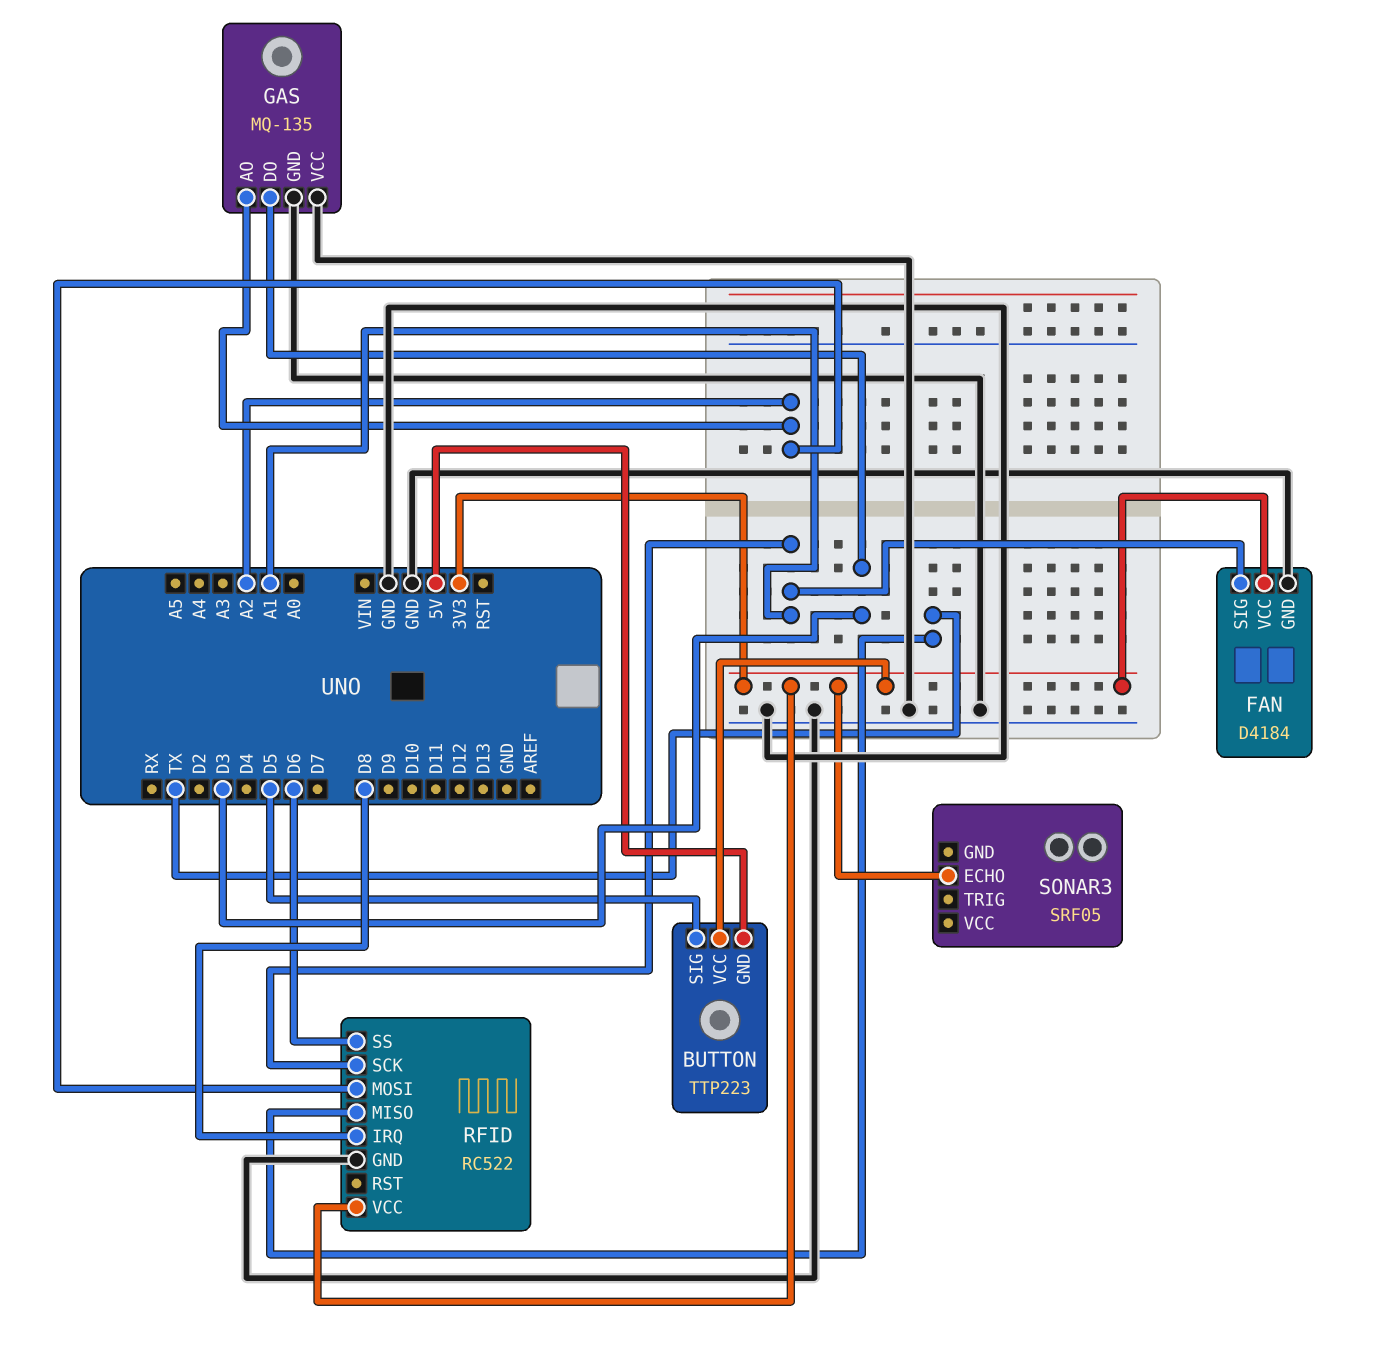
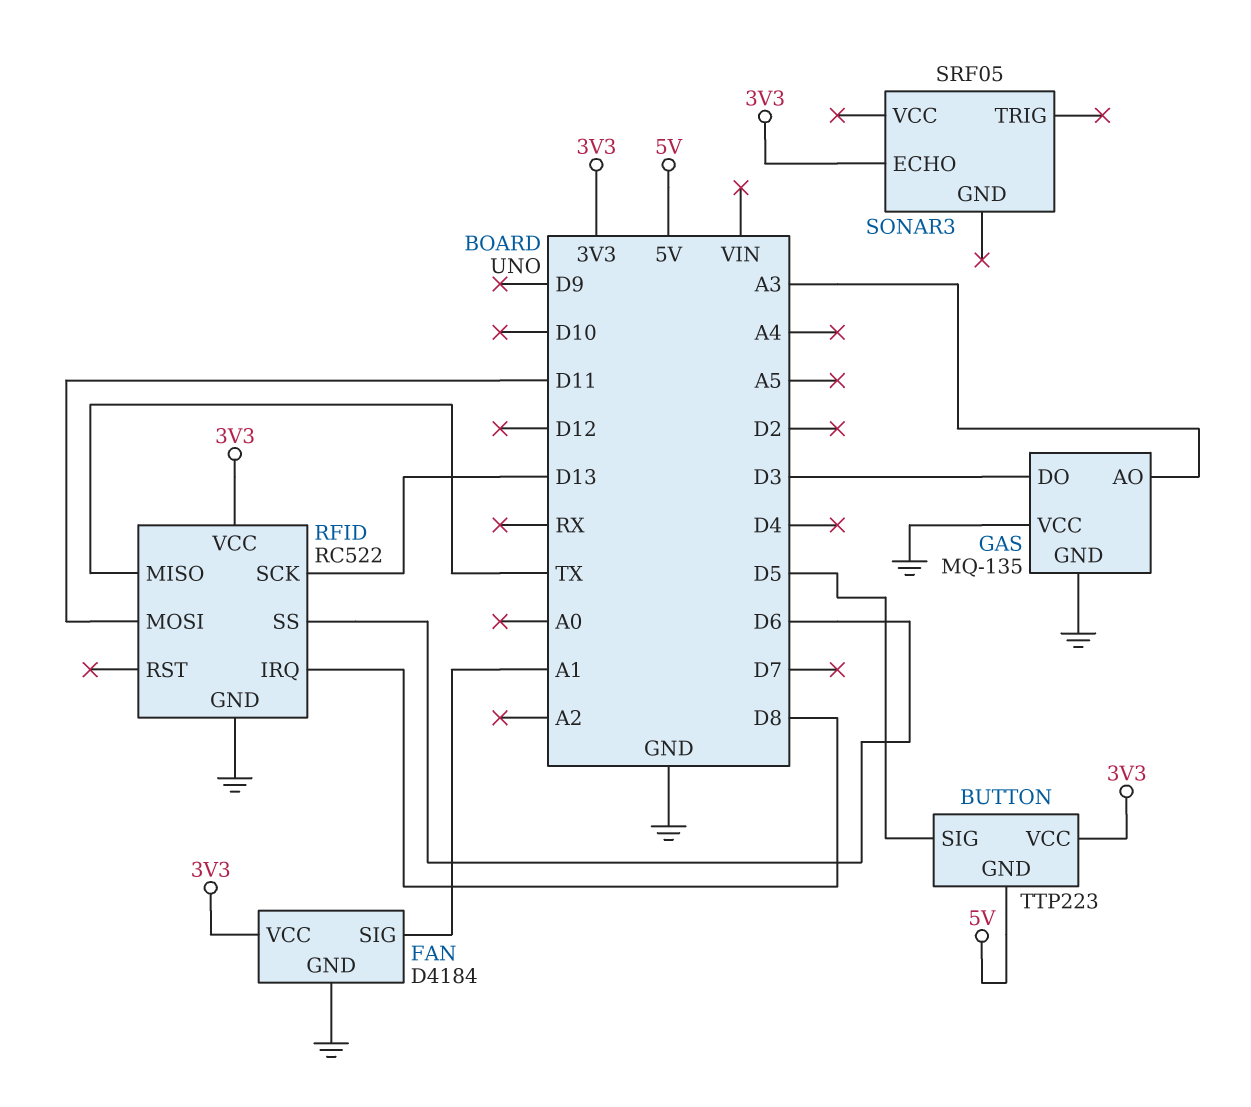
GAS pin AO: A2 -> A3
RFID pin MOSI: A2 -> D11
RFID pin SCK: A1 -> D13

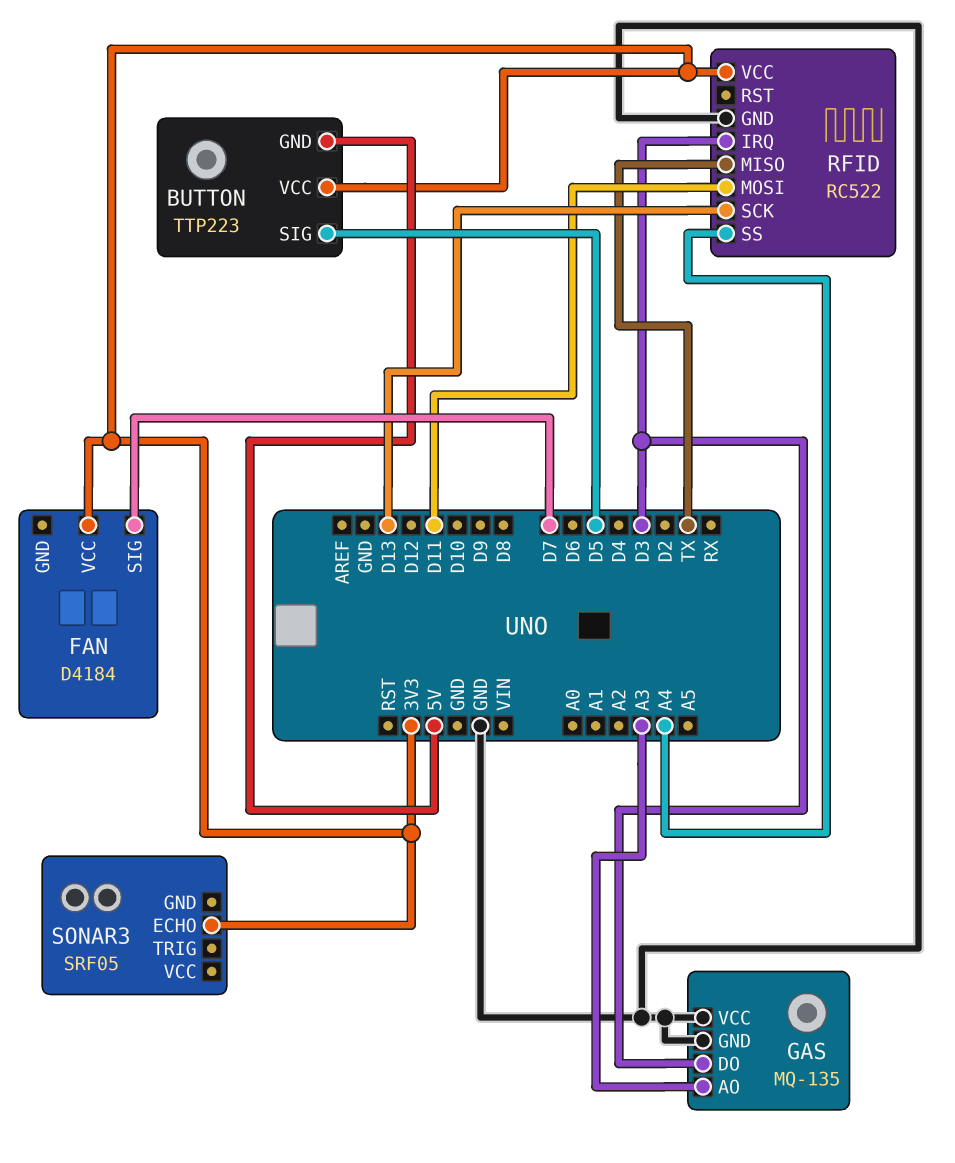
FAN pin GND: GND -> none
FAN pin SIG: A1 -> D7
RFID pin IRQ: D8 -> D3
RFID pin SS: D6 -> A4

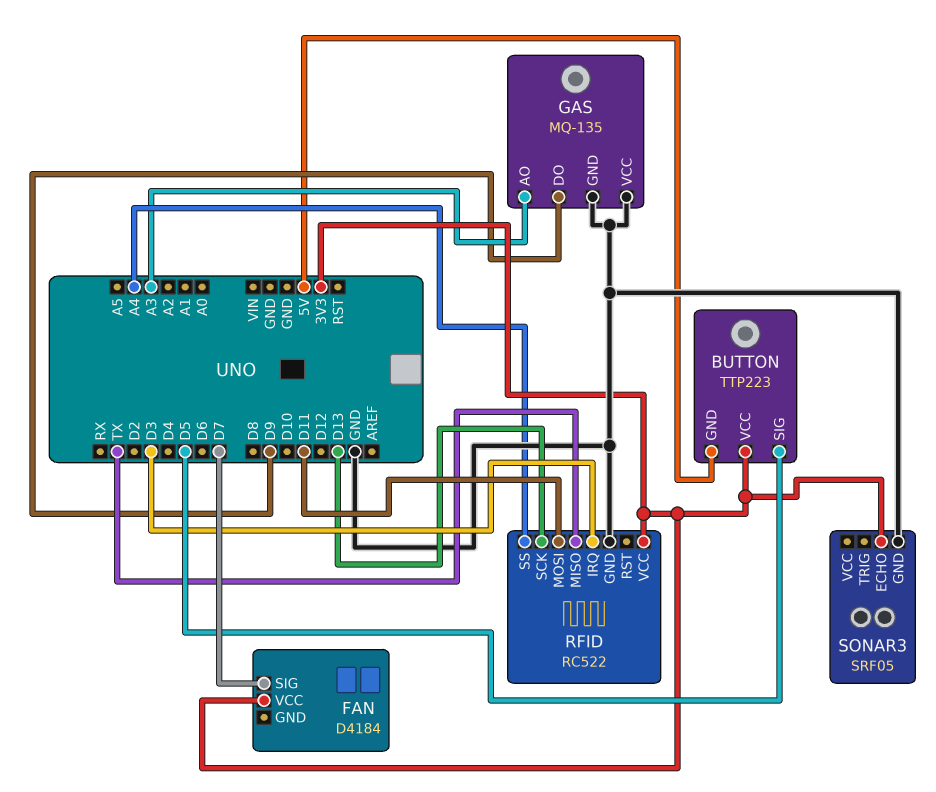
GAS pin DO: D3 -> D9
SONAR3 pin GND: none -> GND

